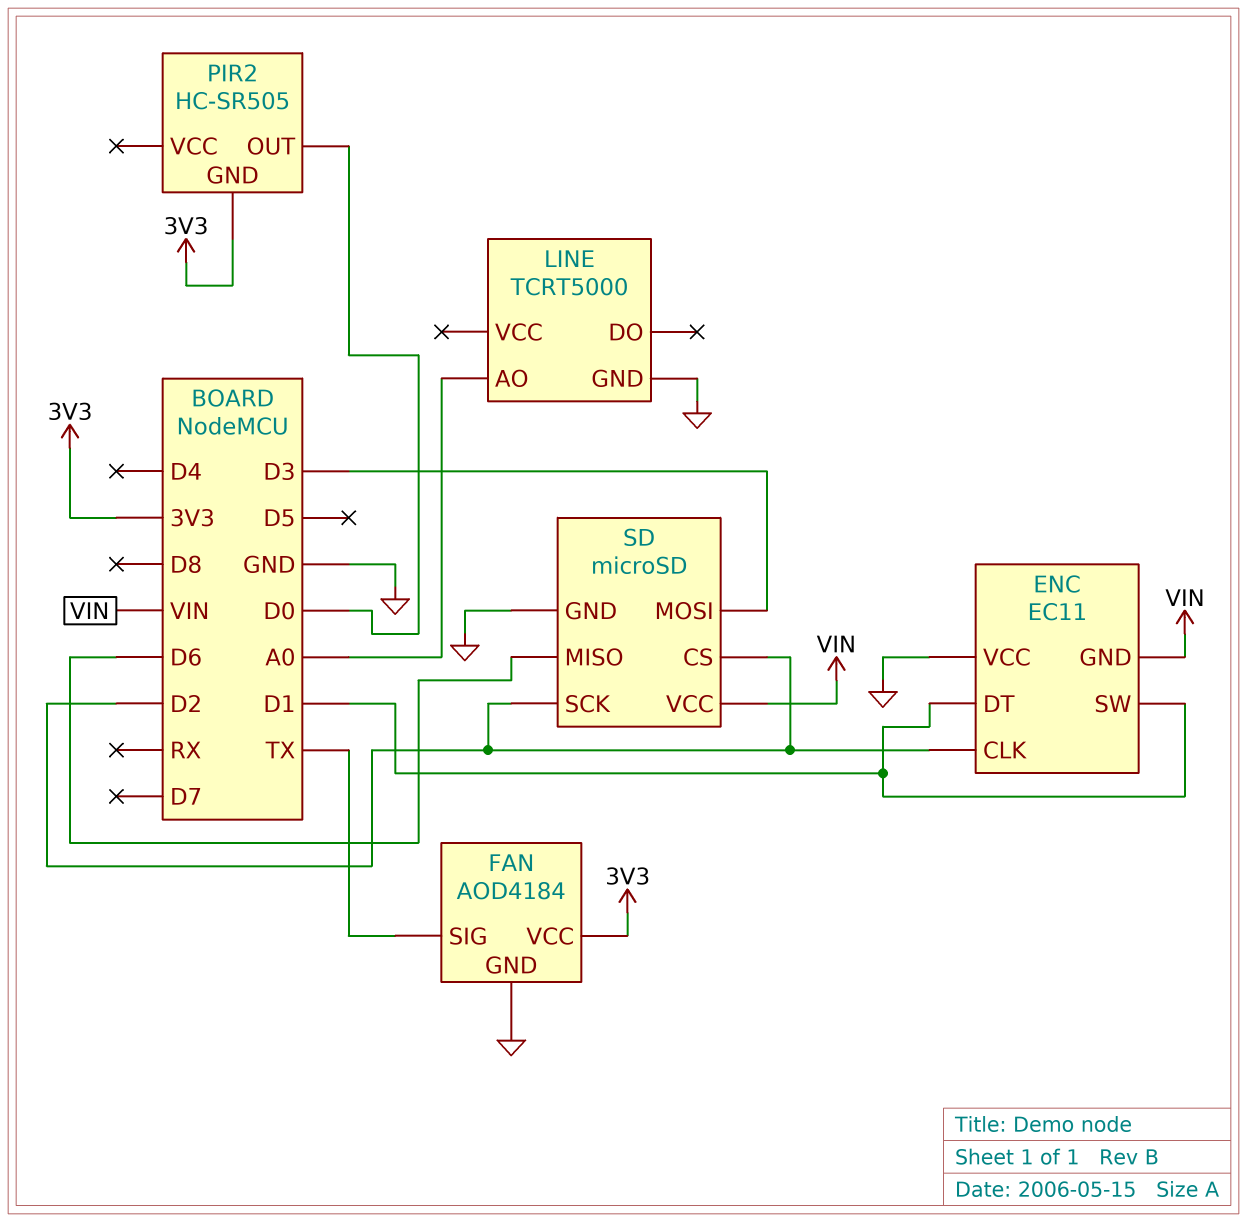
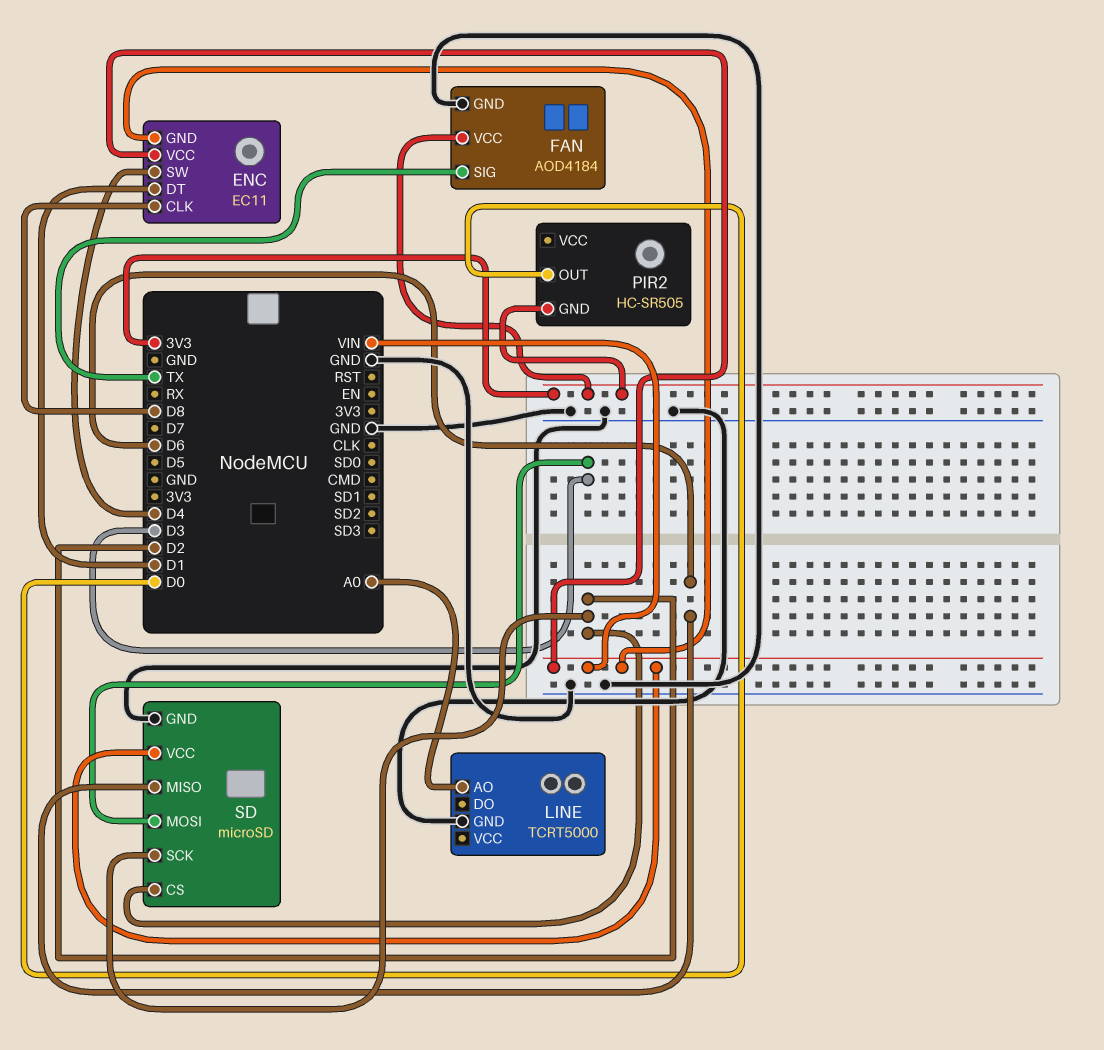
ENC pin CLK: D2 -> D8
ENC pin SW: D1 -> D4
ENC pin VCC: GND -> VIN

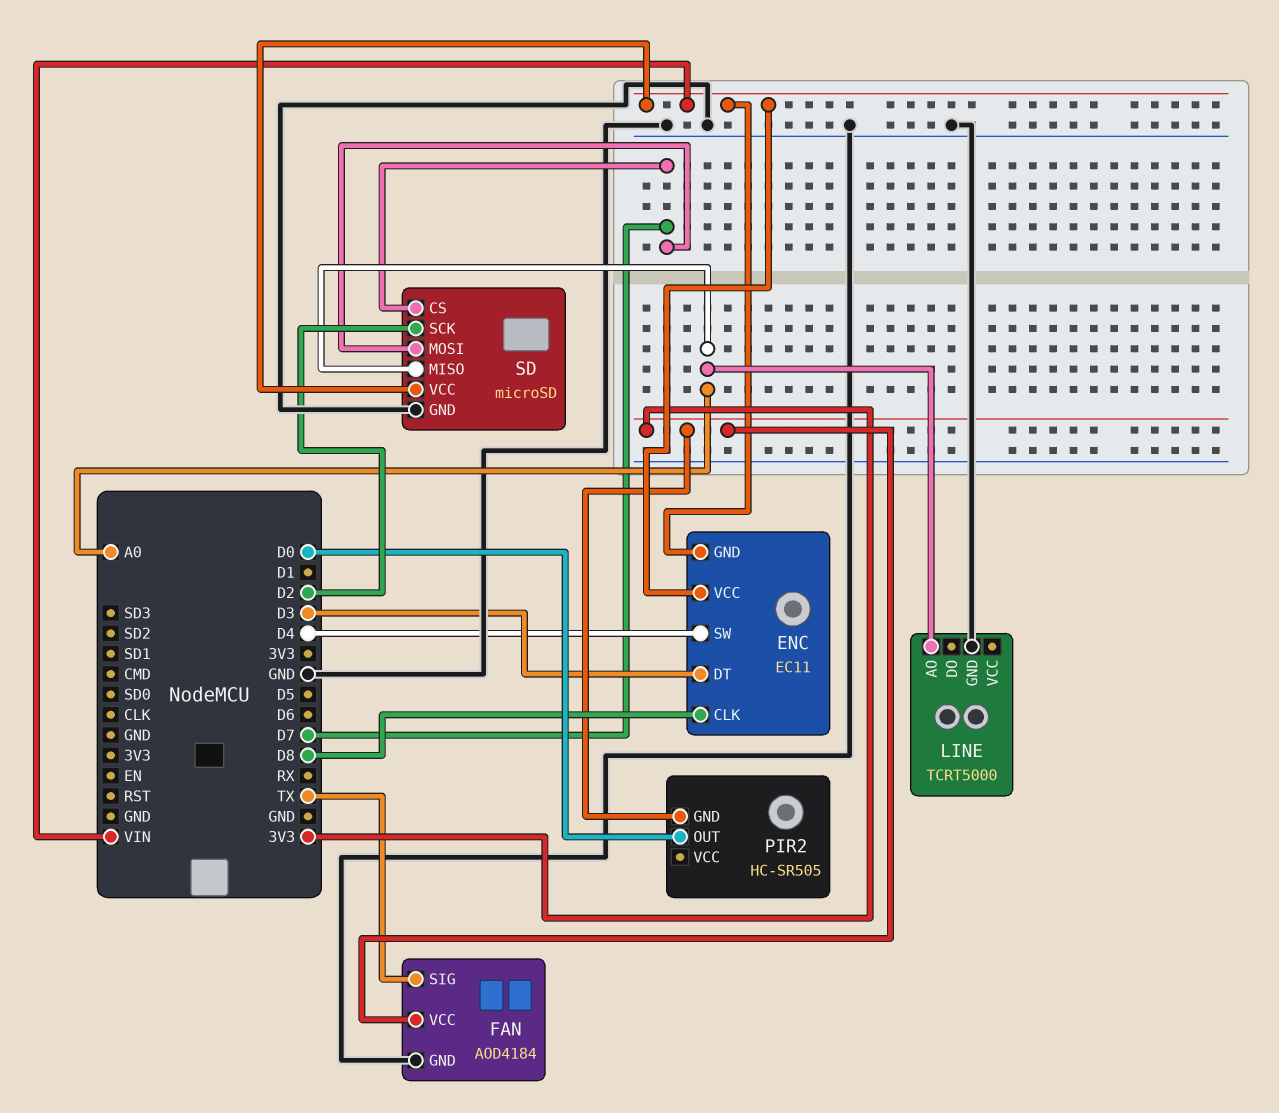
ENC pin DT: D1 -> D3
SD pin CS: D2 -> D7
SD pin MISO: D6 -> A0
SD pin MOSI: D3 -> D7

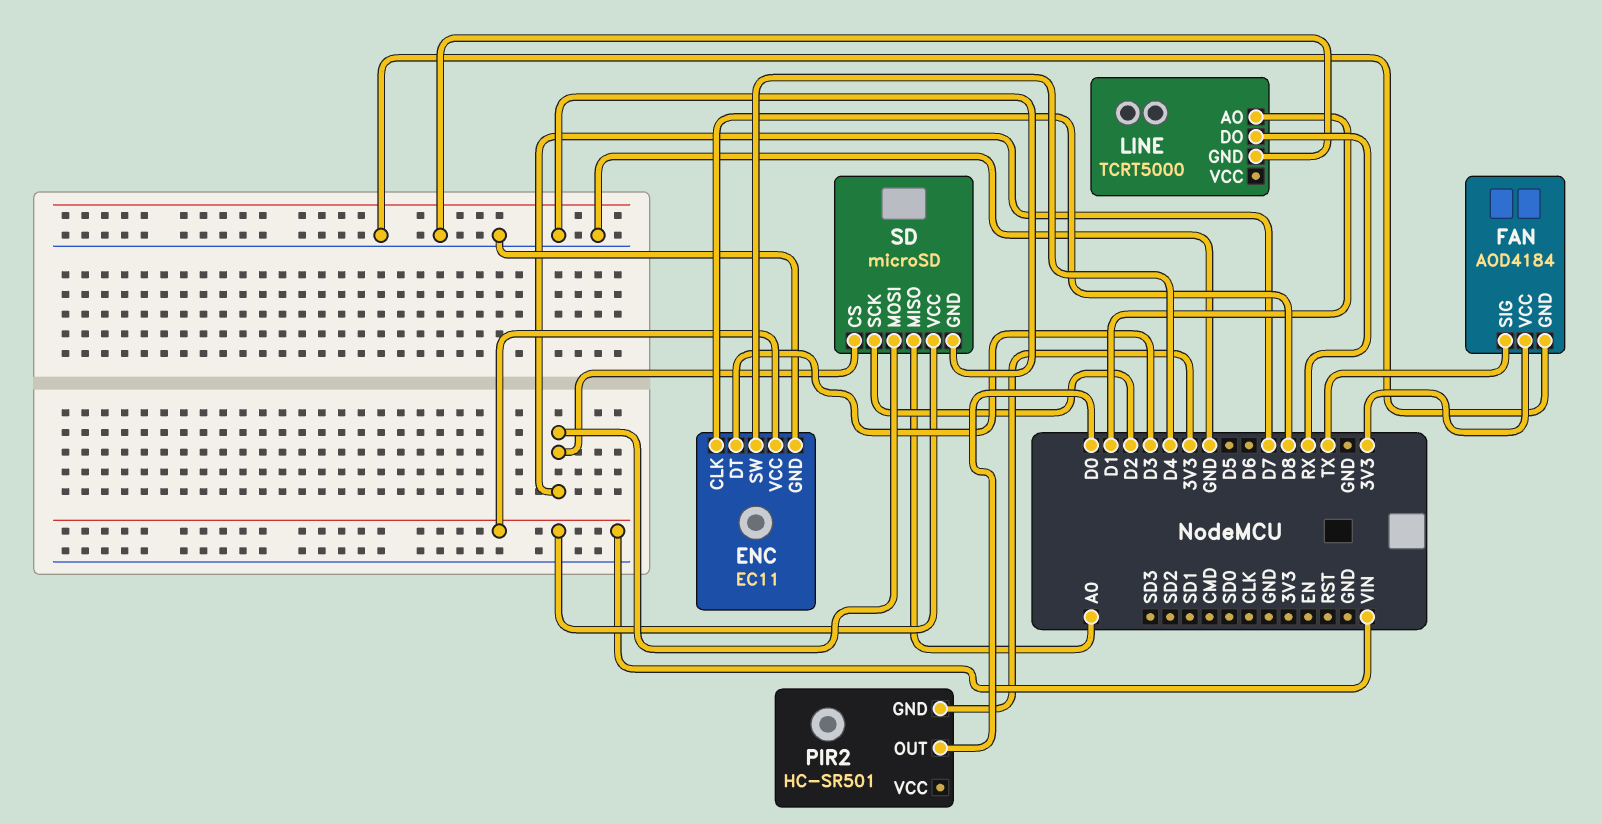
ENC pin GND: VIN -> GND
LINE pin AO: A0 -> D1
LINE pin DO: none -> RX
PIR2: HC-SR505 -> HC-SR501

